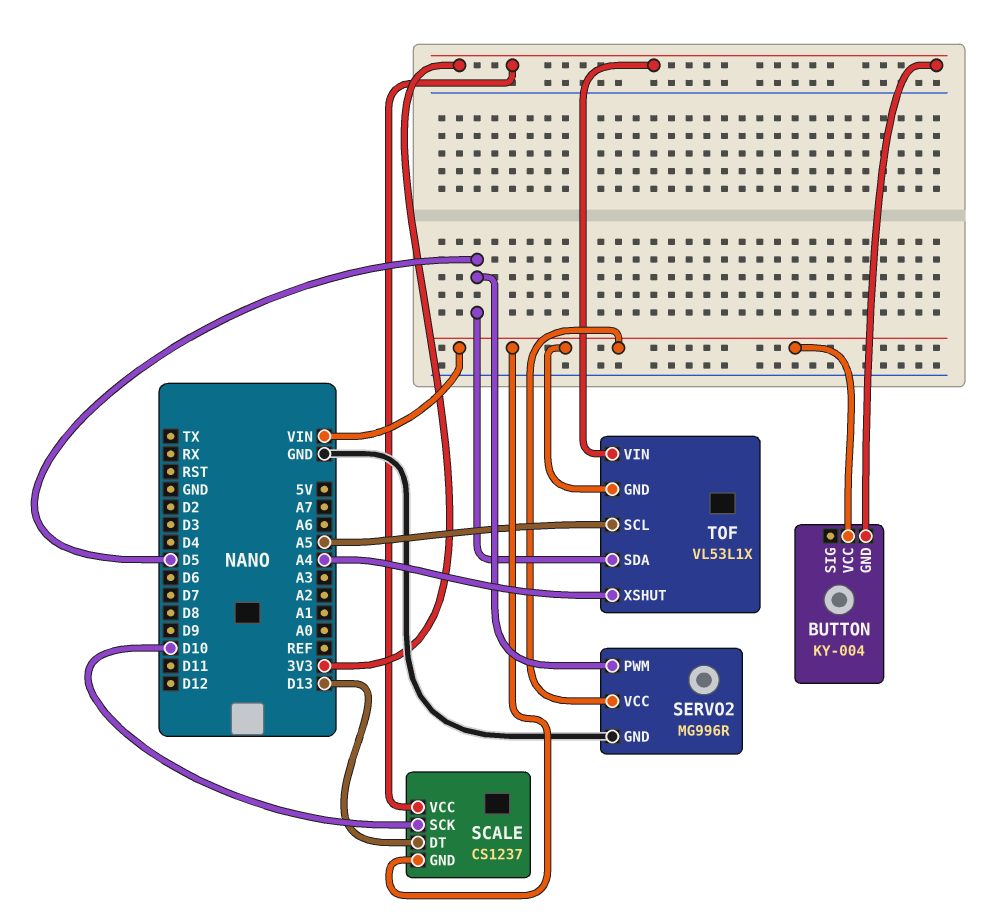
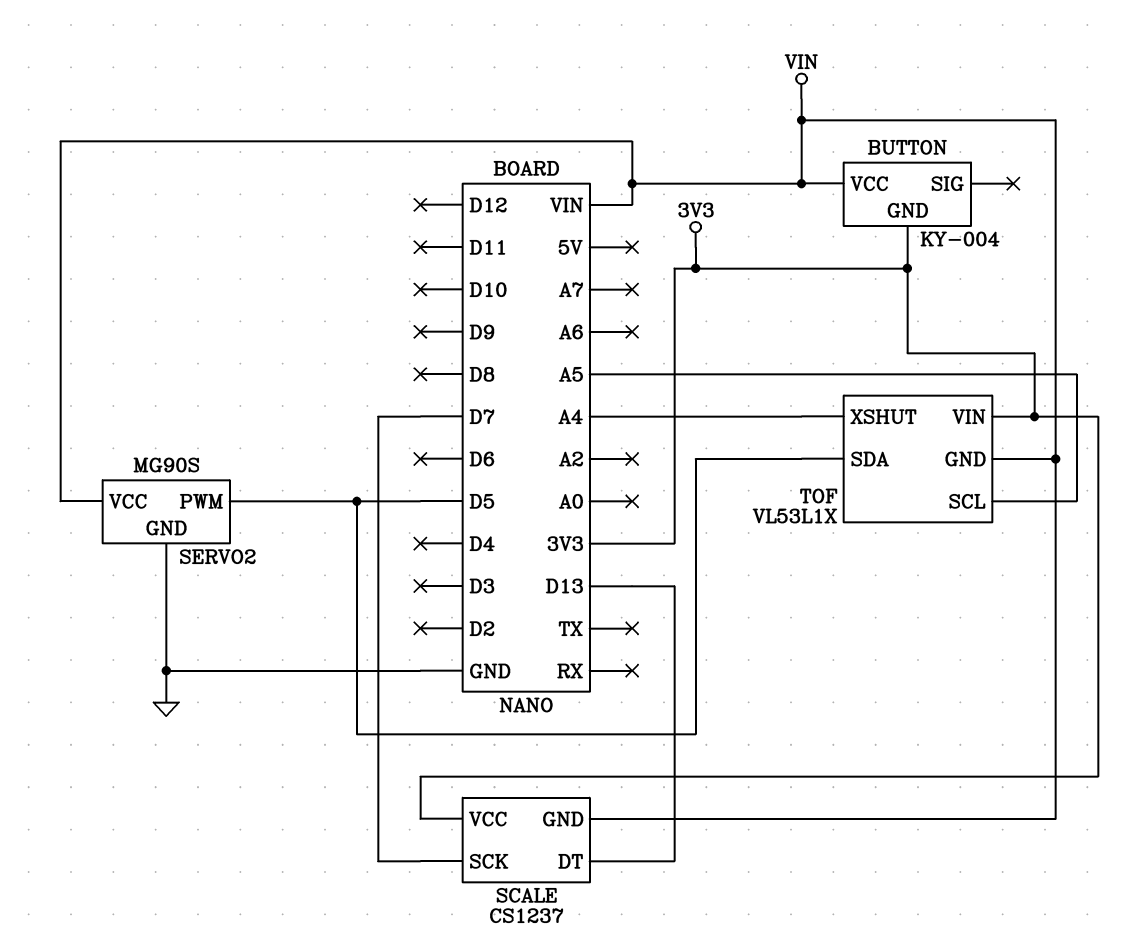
SCALE pin SCK: D10 -> D7
SERVO2: MG996R -> MG90S

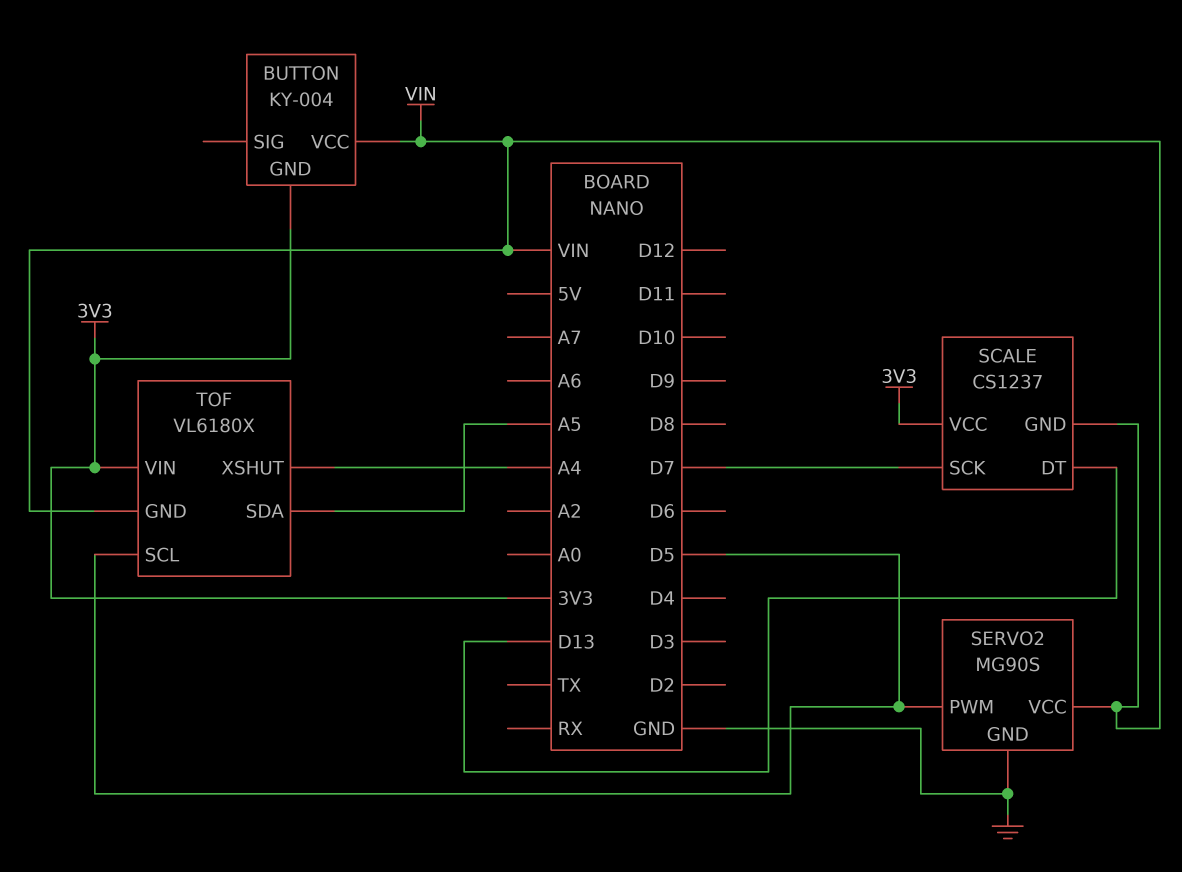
TOF: VL53L1X -> VL6180X
TOF pin SCL: A5 -> D5
TOF pin SDA: D5 -> A5

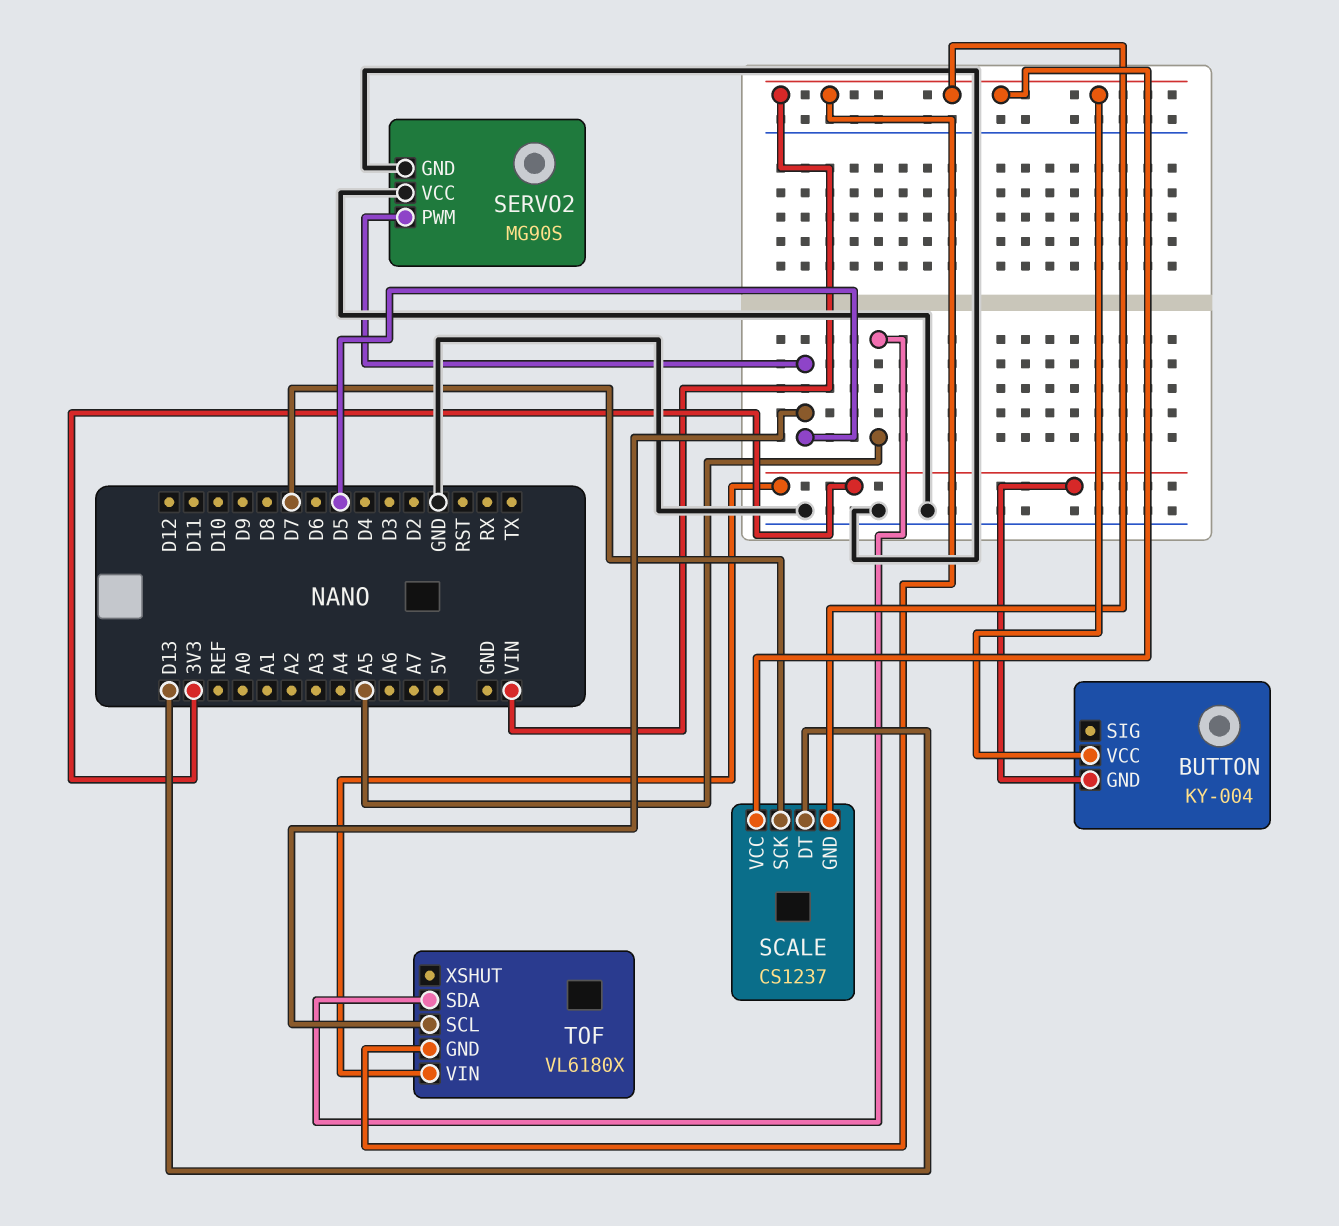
SCALE pin VCC: 3V3 -> VIN
SERVO2 pin VCC: VIN -> GND
TOF pin XSHUT: A4 -> none

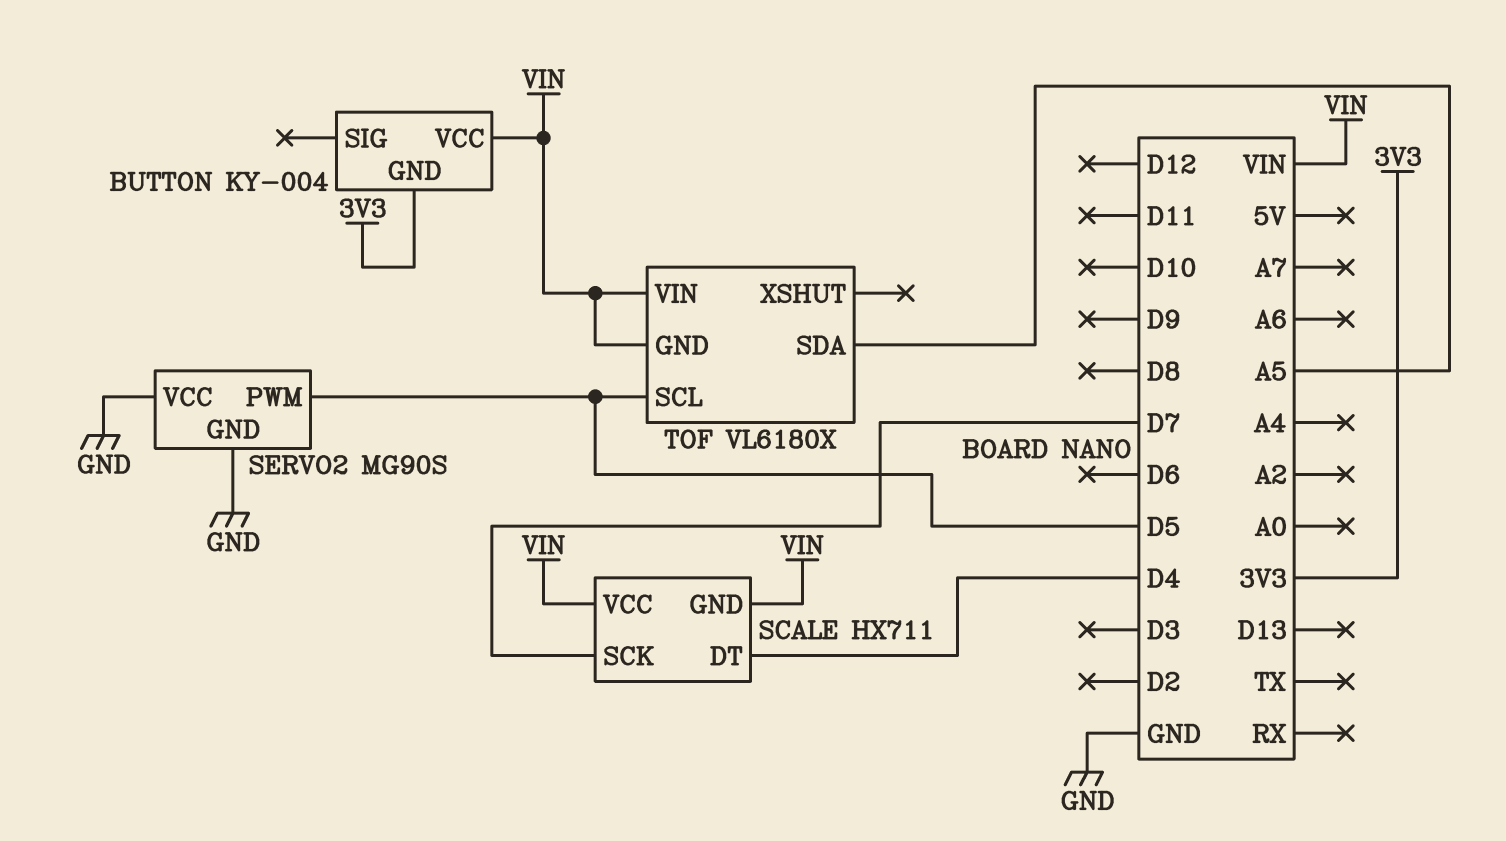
SCALE: CS1237 -> HX711
SCALE pin DT: D13 -> D4
TOF pin VIN: 3V3 -> VIN

